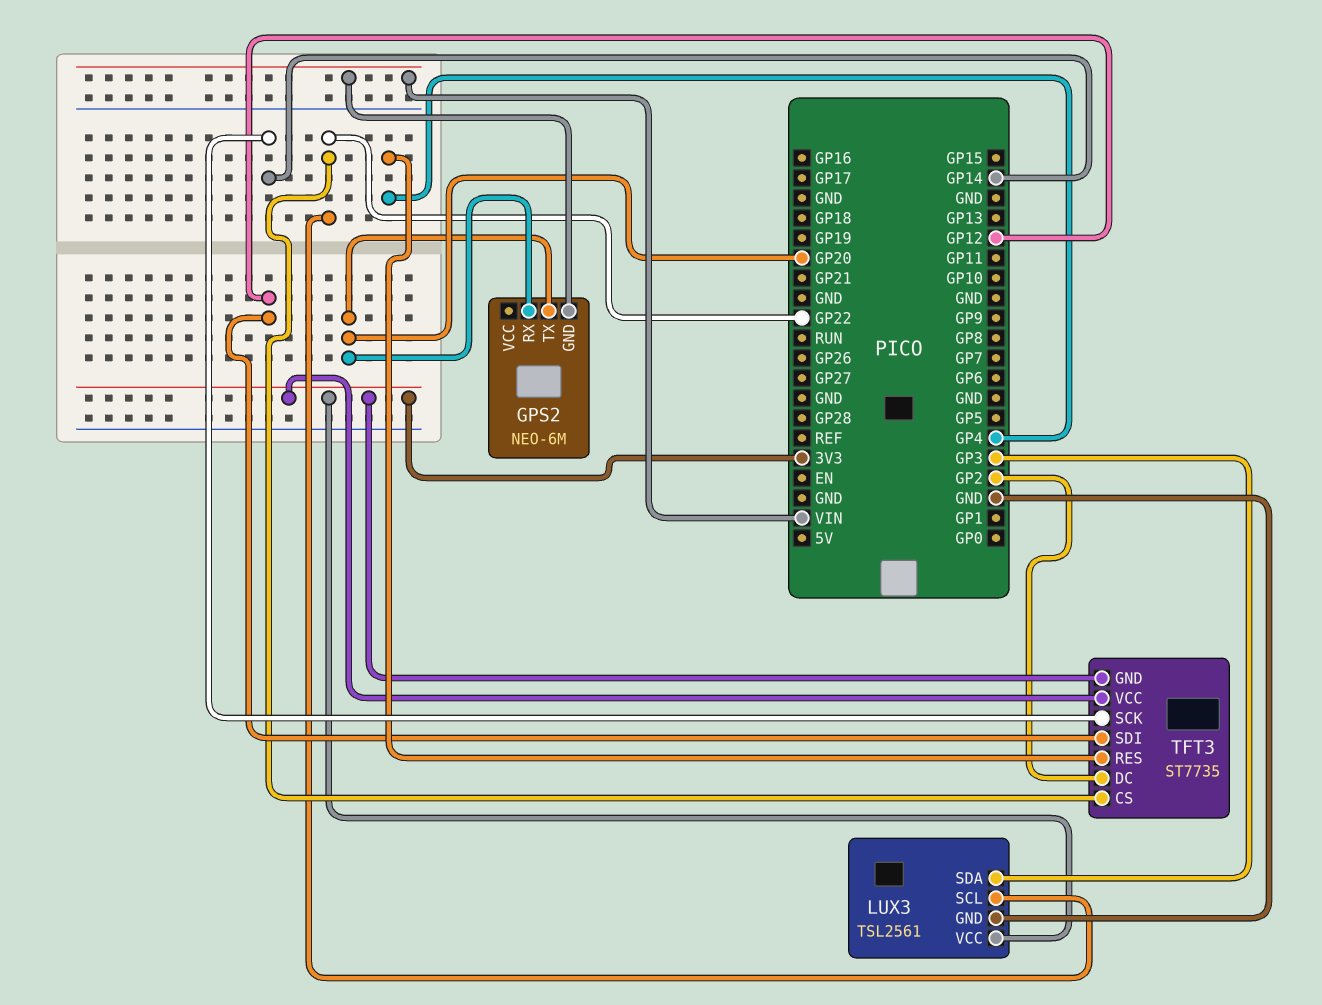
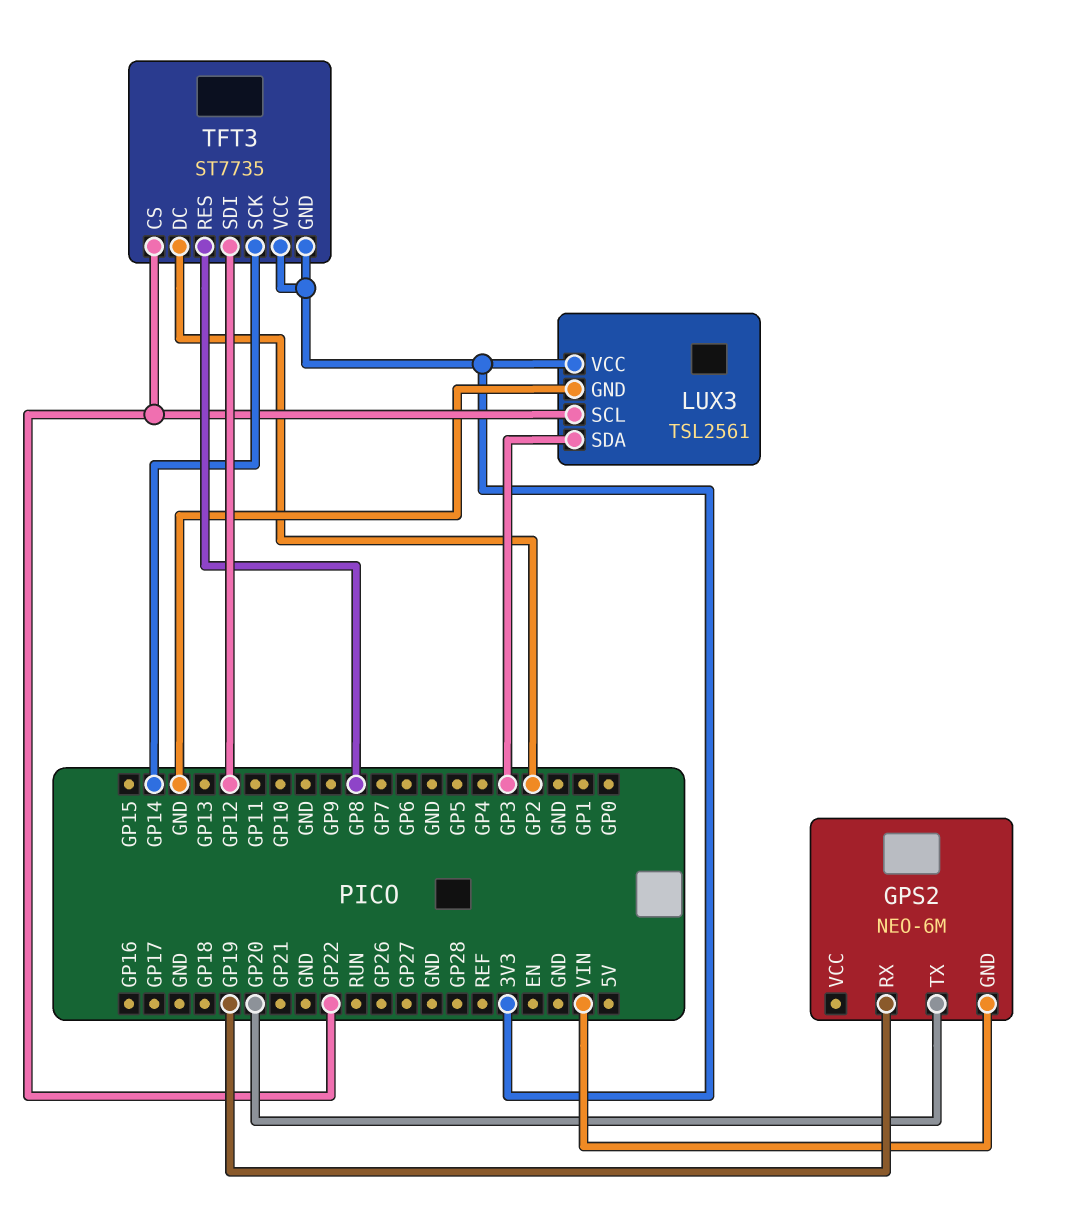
GPS2 pin RX: GP20 -> GP19
TFT3 pin RES: GP4 -> GP8

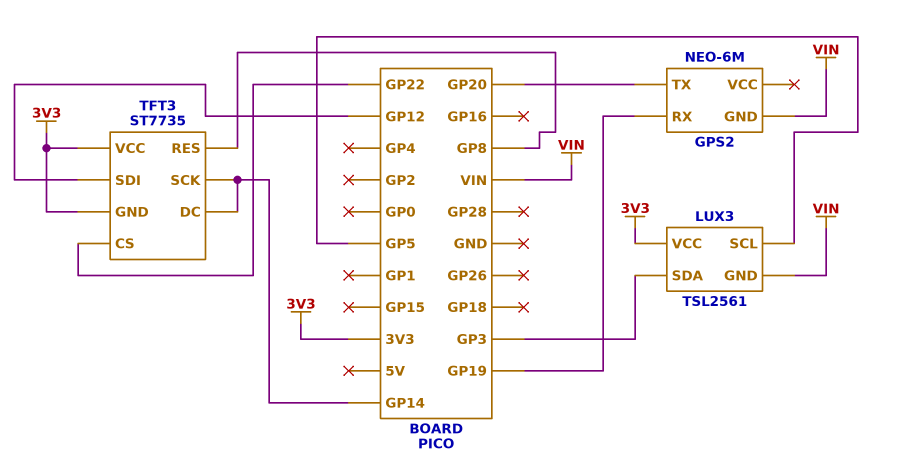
LUX3 pin GND: GND -> VIN
LUX3 pin SCL: GP22 -> GP5
TFT3 pin DC: GP2 -> GP14

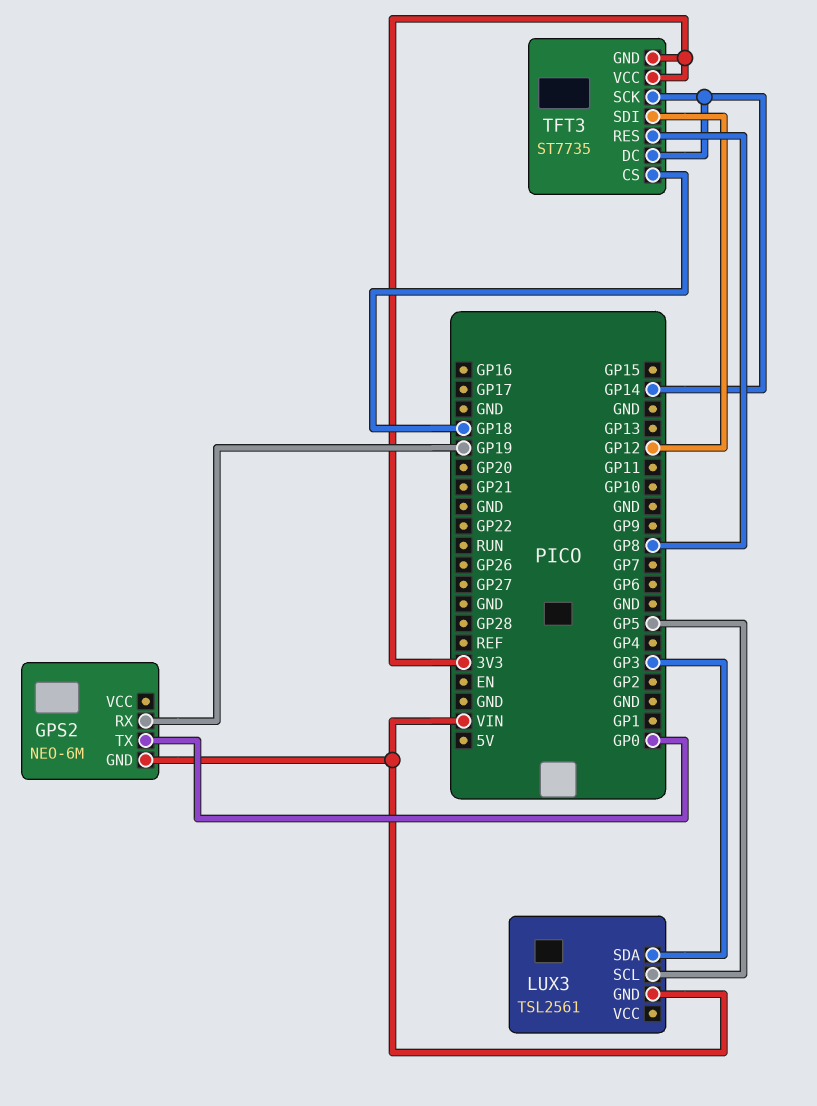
GPS2 pin TX: GP20 -> GP0
LUX3 pin VCC: 3V3 -> none
TFT3 pin CS: GP22 -> GP18

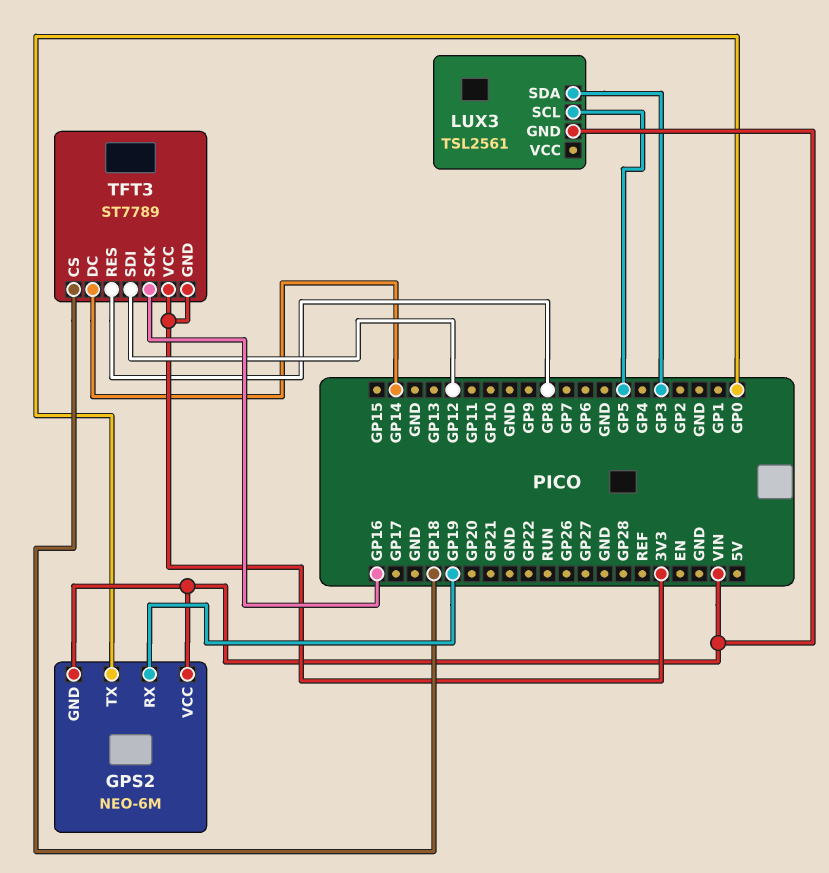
GPS2 pin VCC: none -> VIN
TFT3: ST7735 -> ST7789
TFT3 pin SCK: GP14 -> GP16

